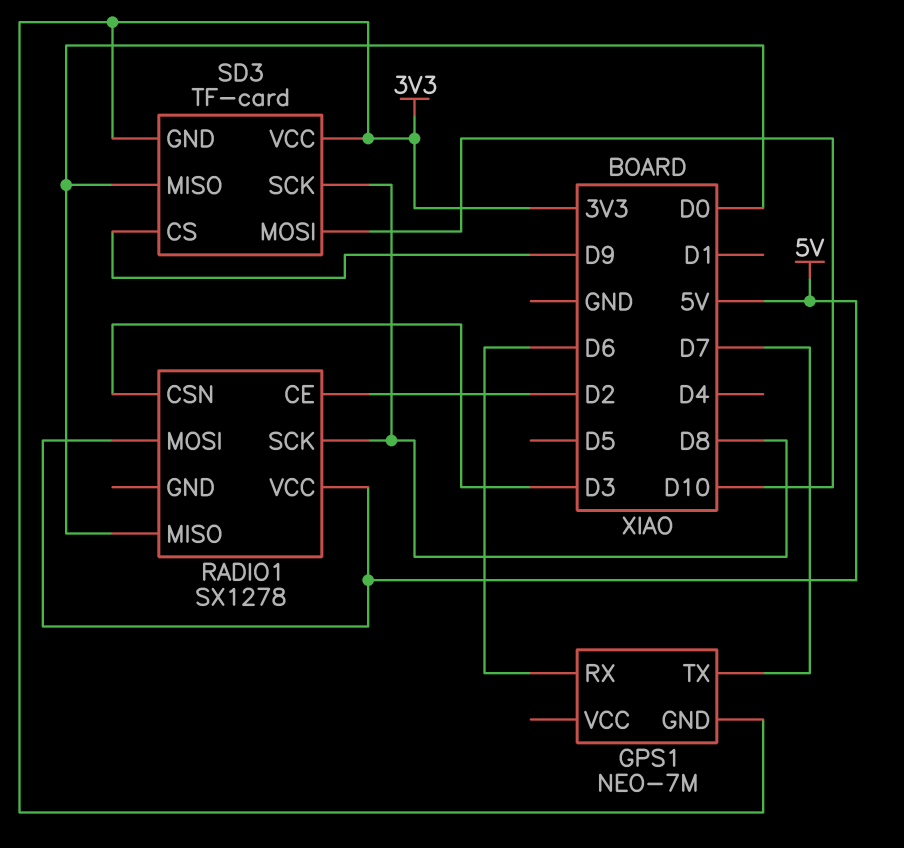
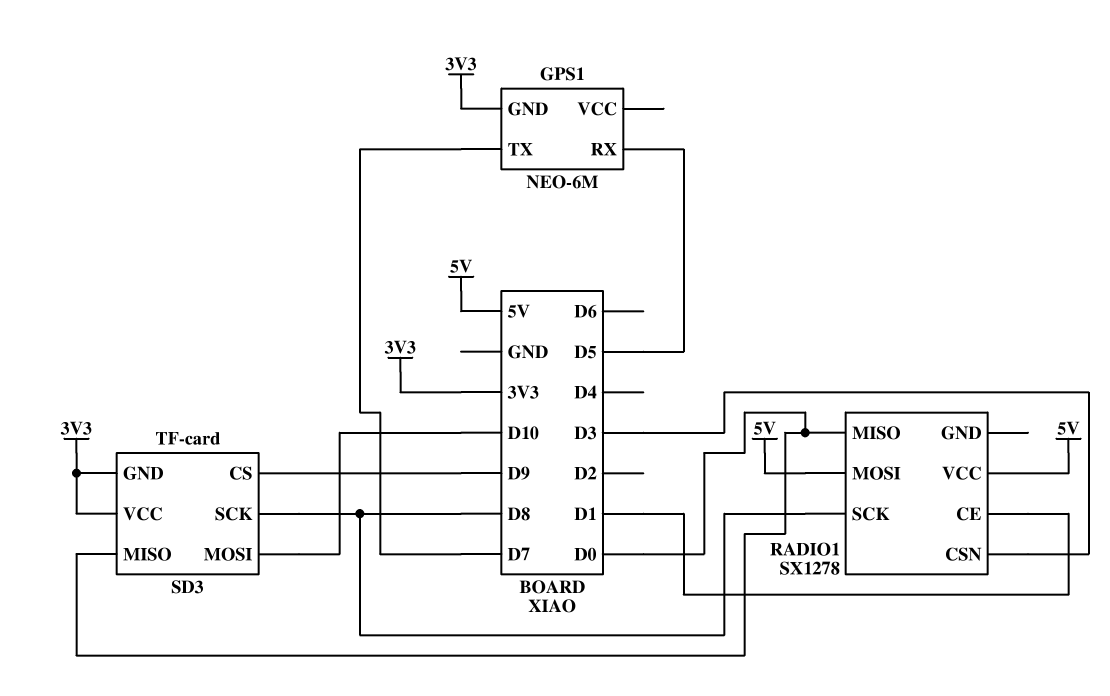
GPS1: NEO-7M -> NEO-6M
GPS1 pin RX: D6 -> D5
RADIO1 pin CE: D2 -> D1

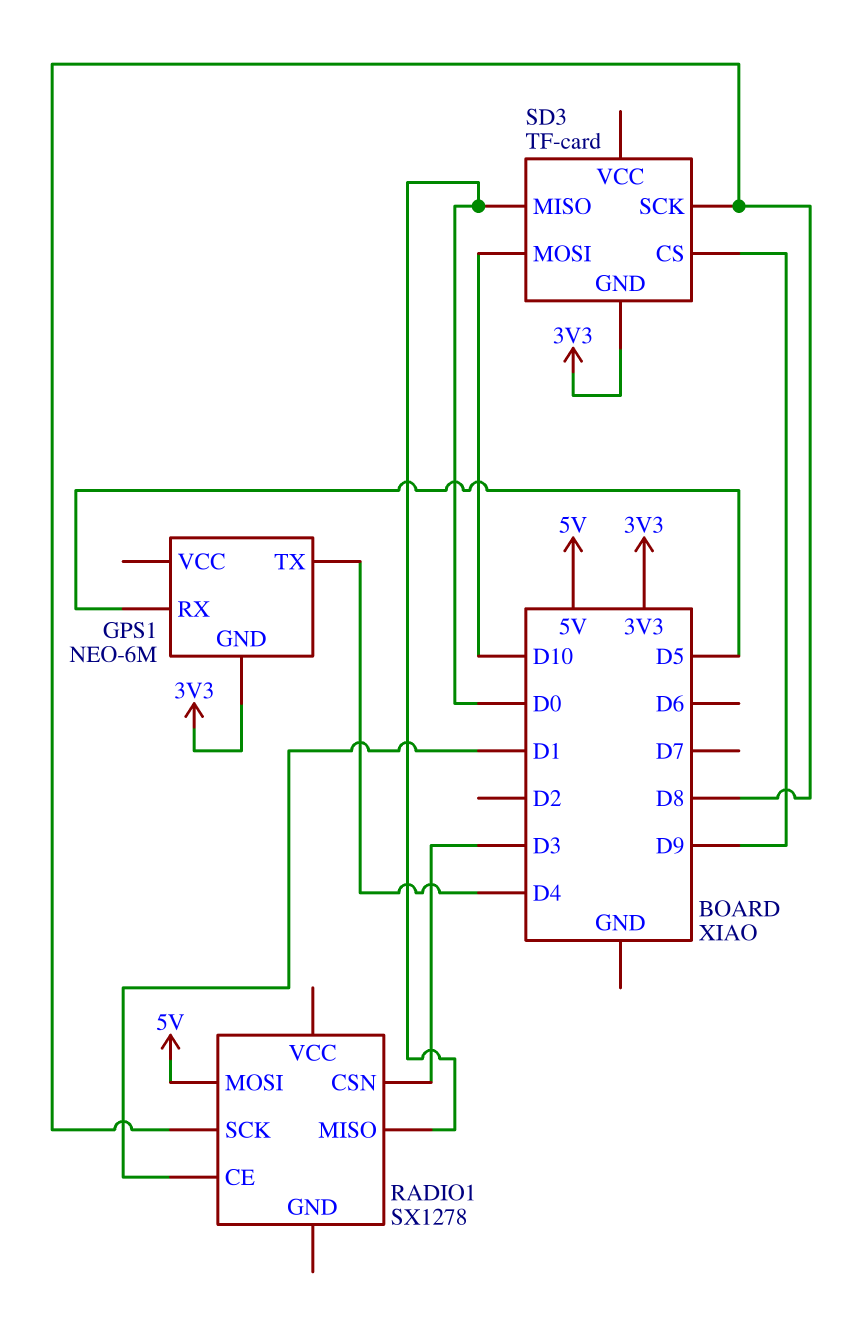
GPS1 pin TX: D7 -> D4
RADIO1 pin VCC: 5V -> none
SD3 pin VCC: 3V3 -> none

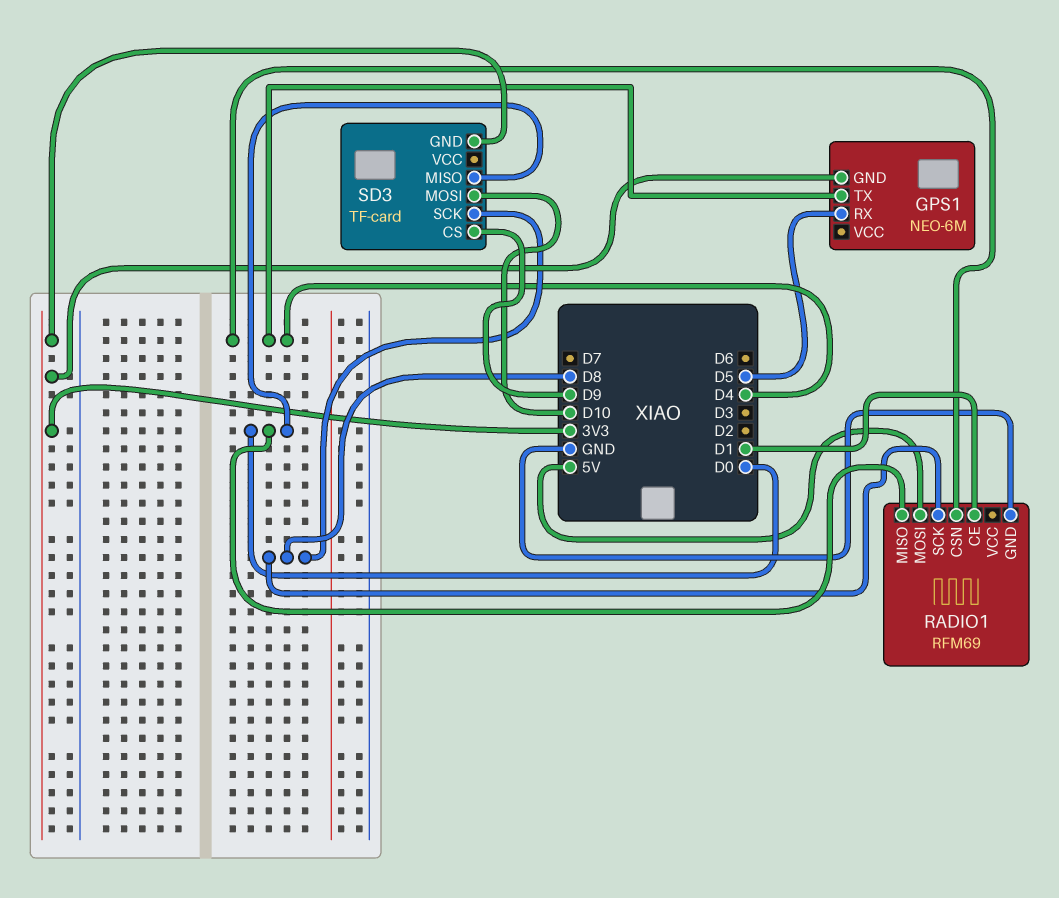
RADIO1: SX1278 -> RFM69
RADIO1 pin CSN: D3 -> D4
RADIO1 pin GND: none -> GND

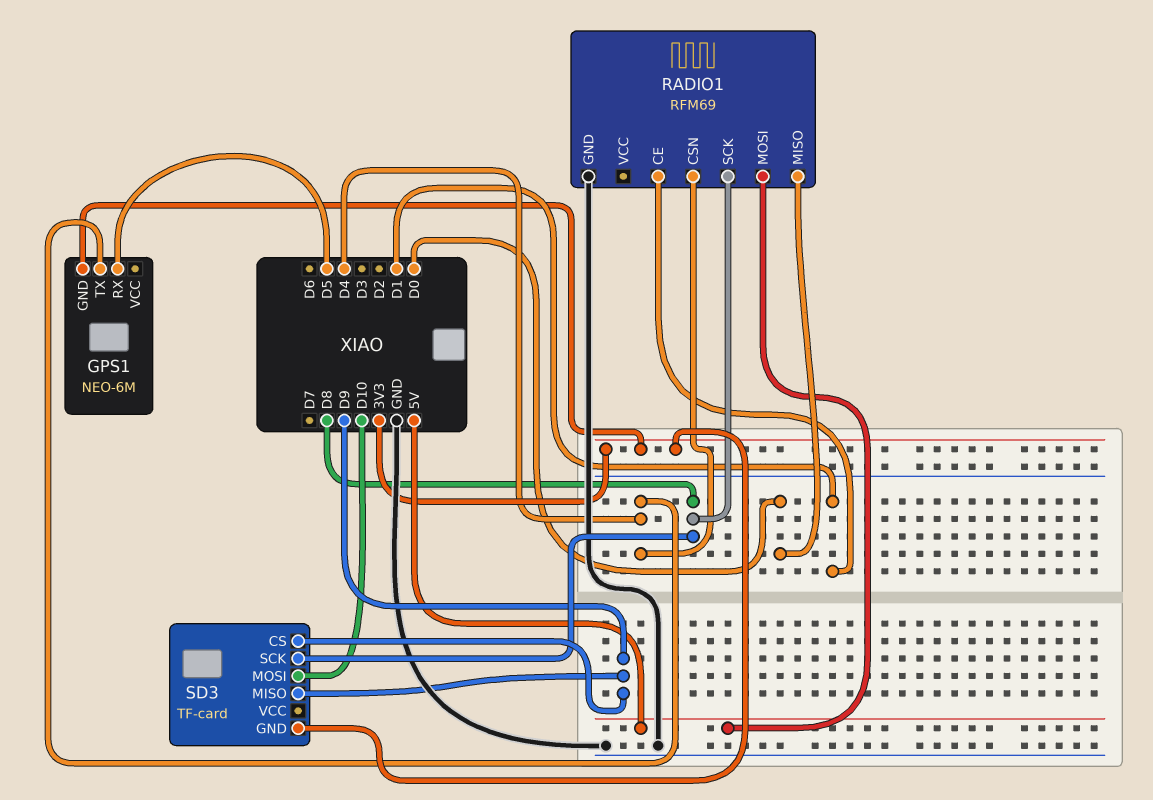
SD3 pin MISO: D0 -> D9

